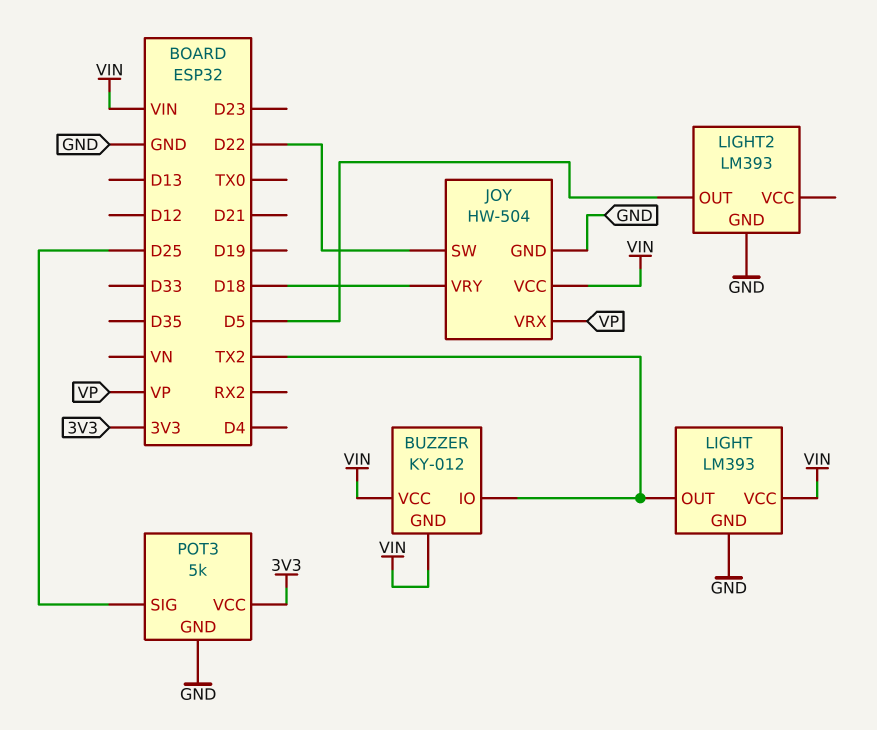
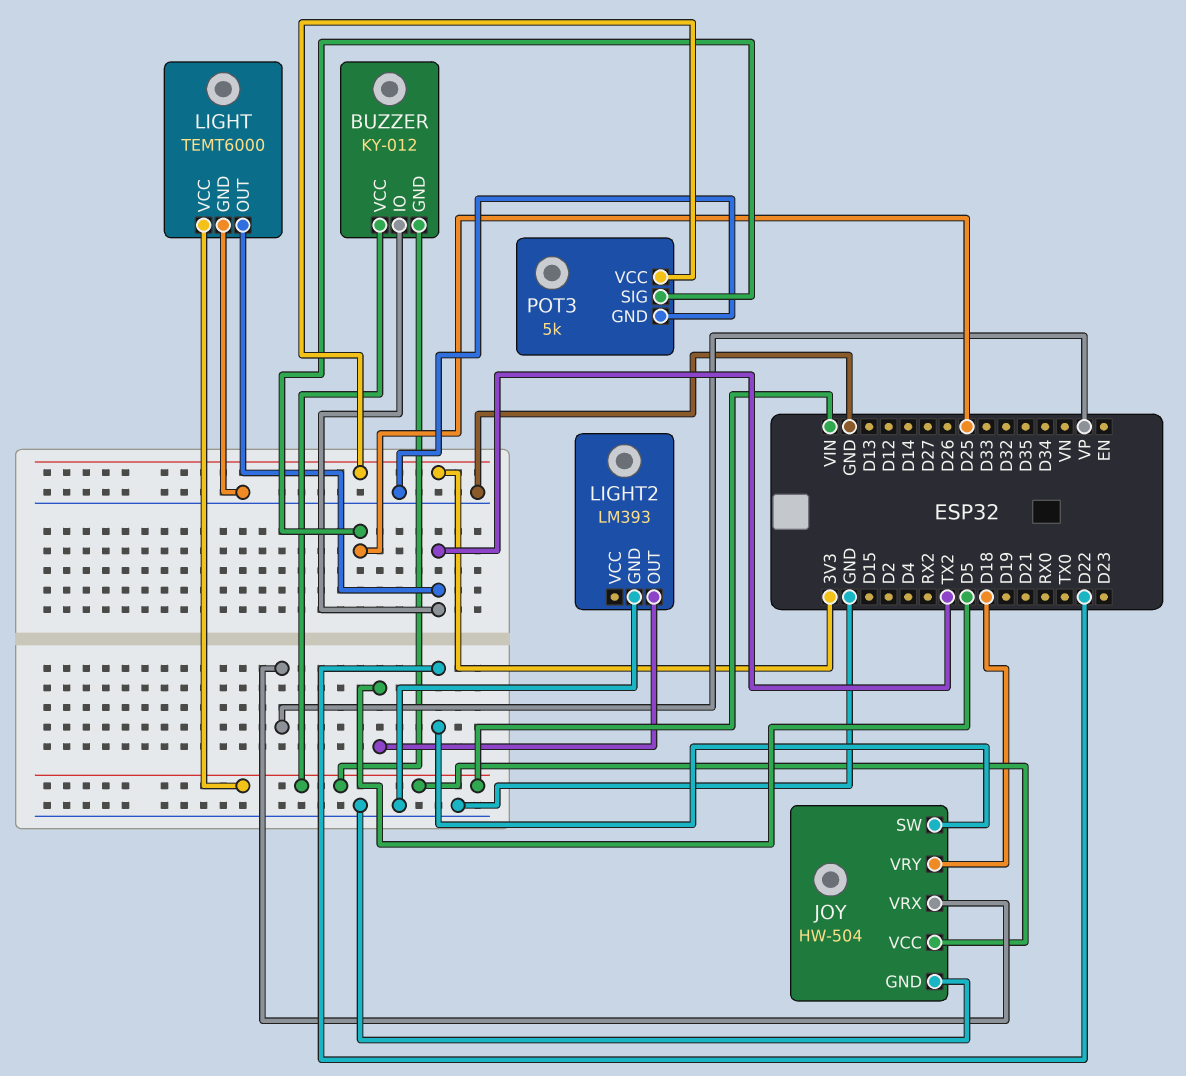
LIGHT: LM393 -> TEMT6000

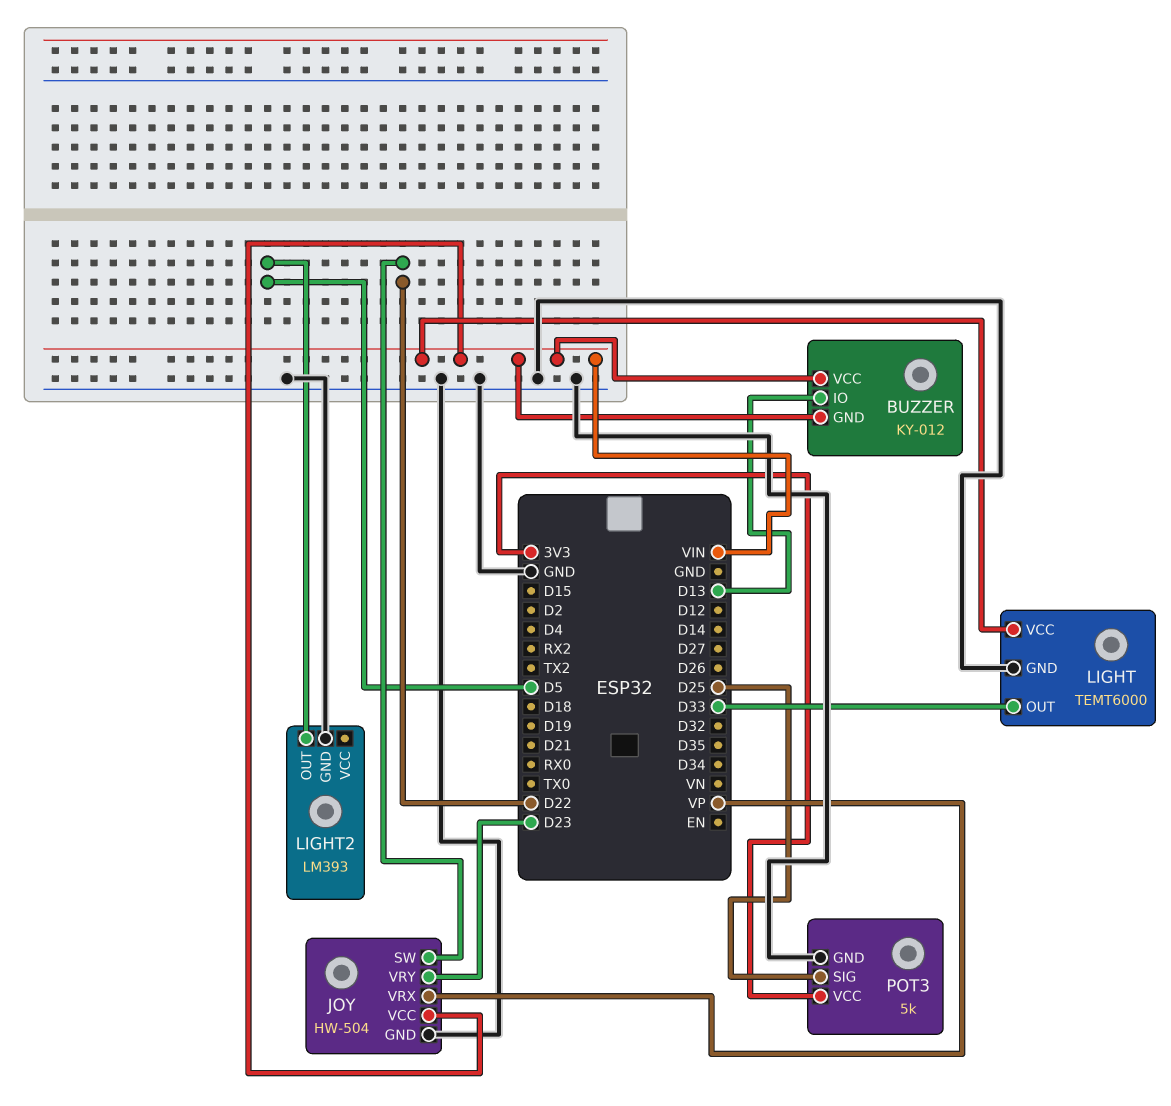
BUZZER pin IO: TX2 -> D13
JOY pin VRY: D18 -> D23
LIGHT pin OUT: TX2 -> D33

